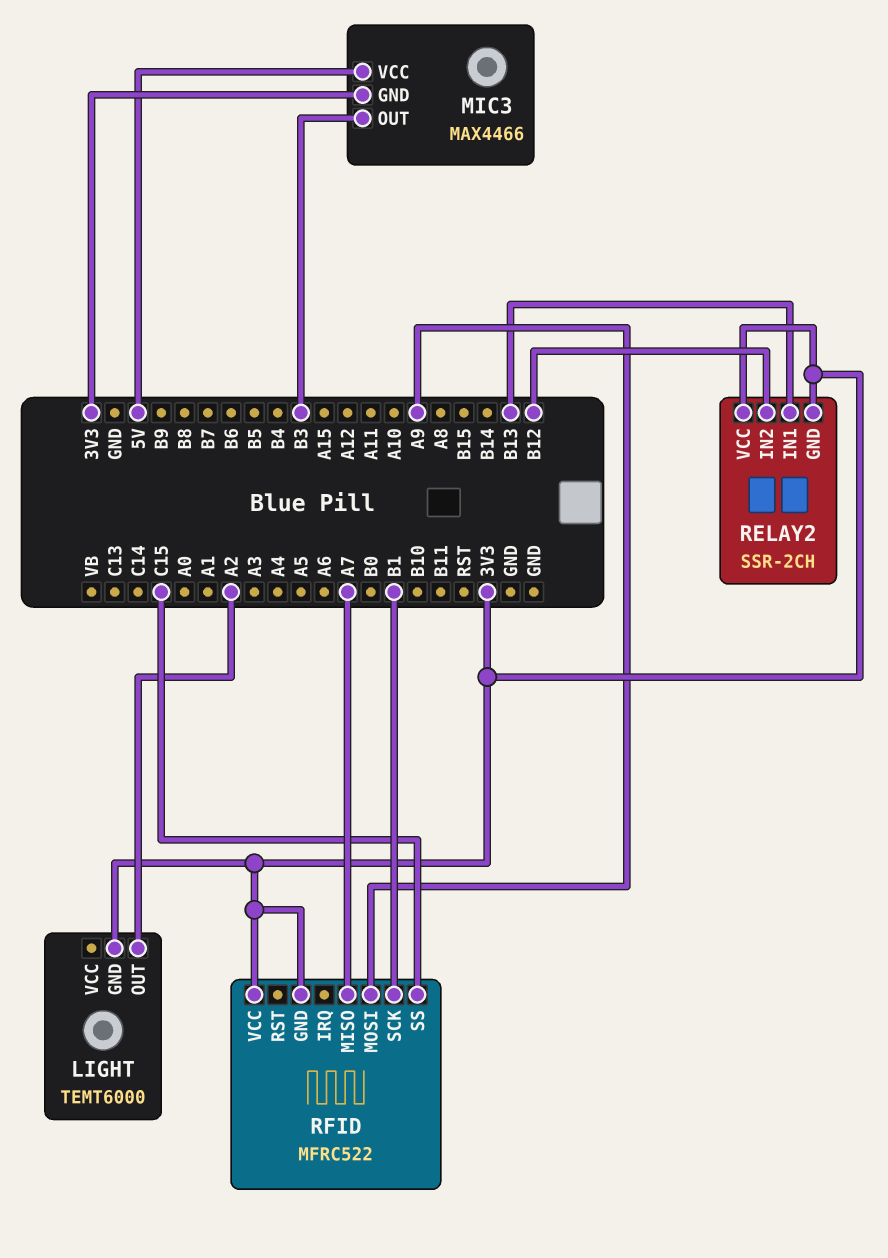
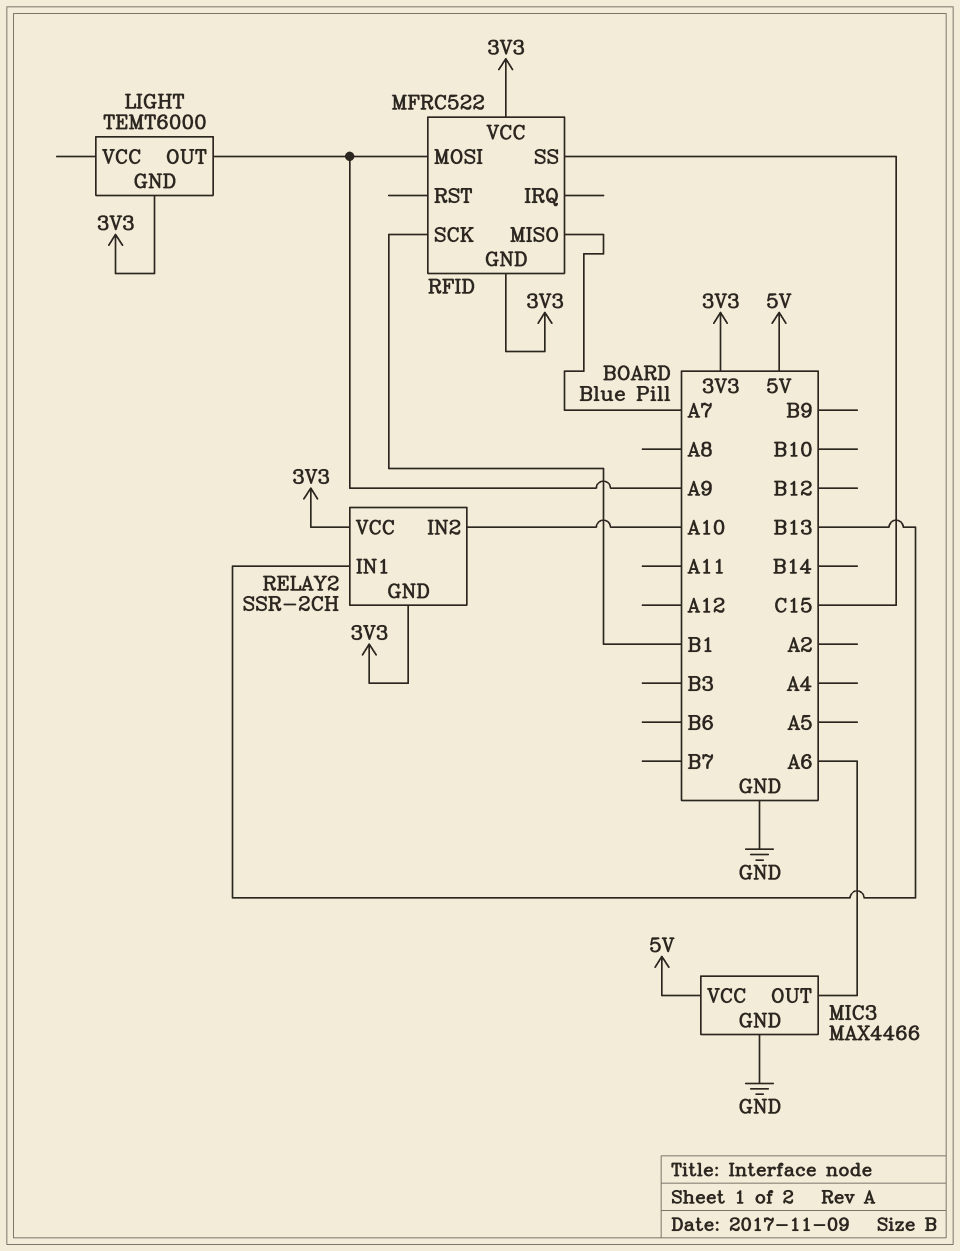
LIGHT pin OUT: A2 -> A9
MIC3 pin GND: 3V3 -> GND
MIC3 pin OUT: B3 -> A6
RELAY2 pin IN2: B12 -> A10

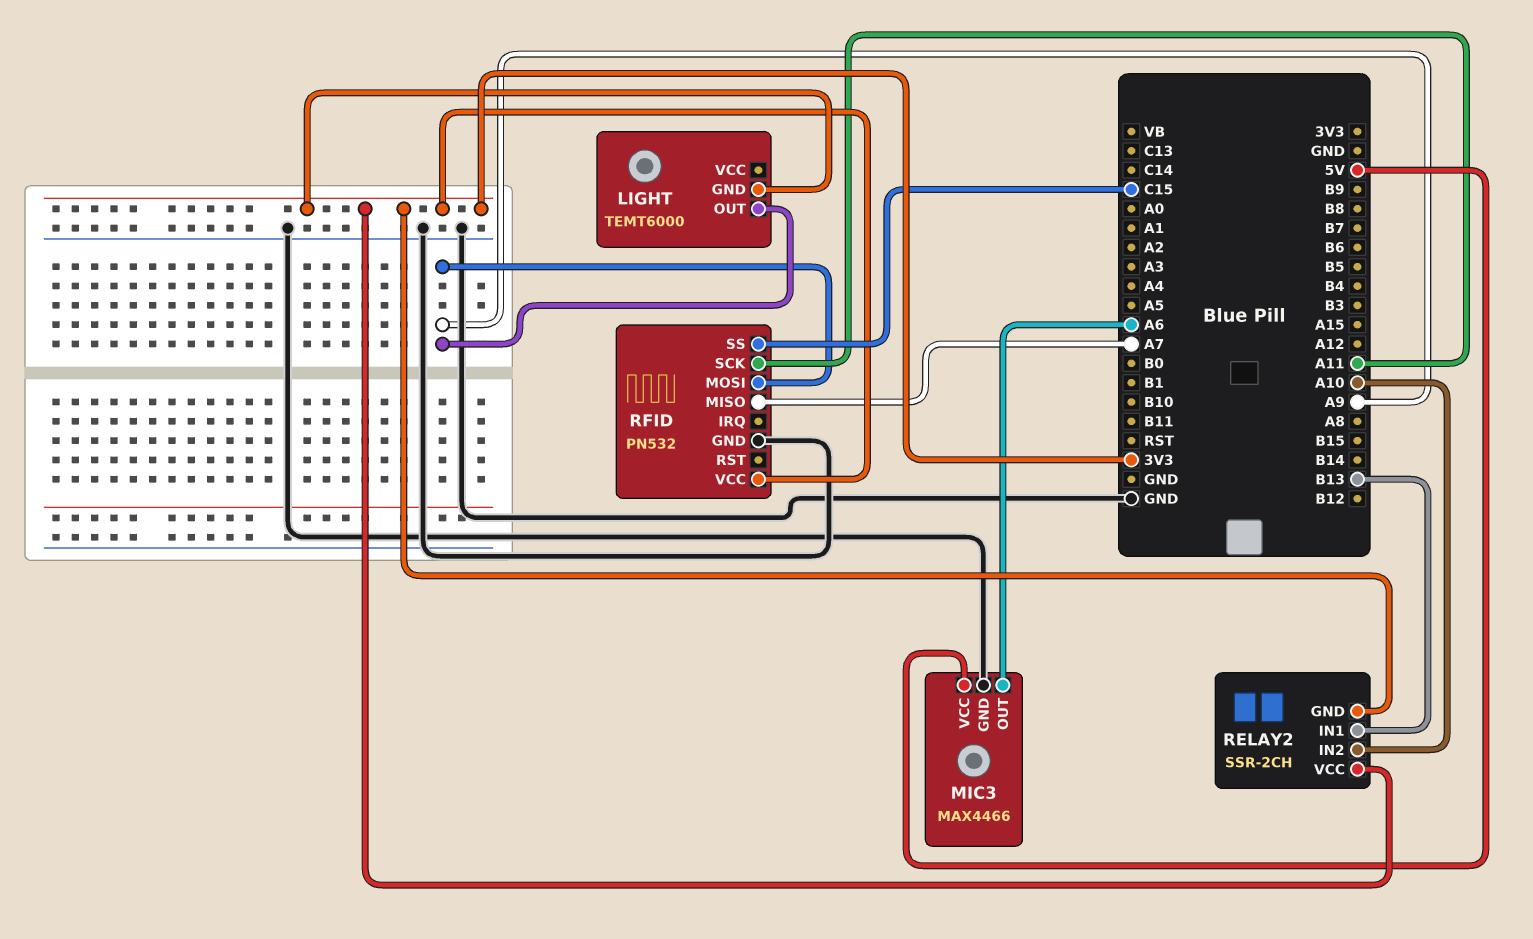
RFID: MFRC522 -> PN532
RFID pin GND: 3V3 -> GND
RFID pin SCK: B1 -> A11

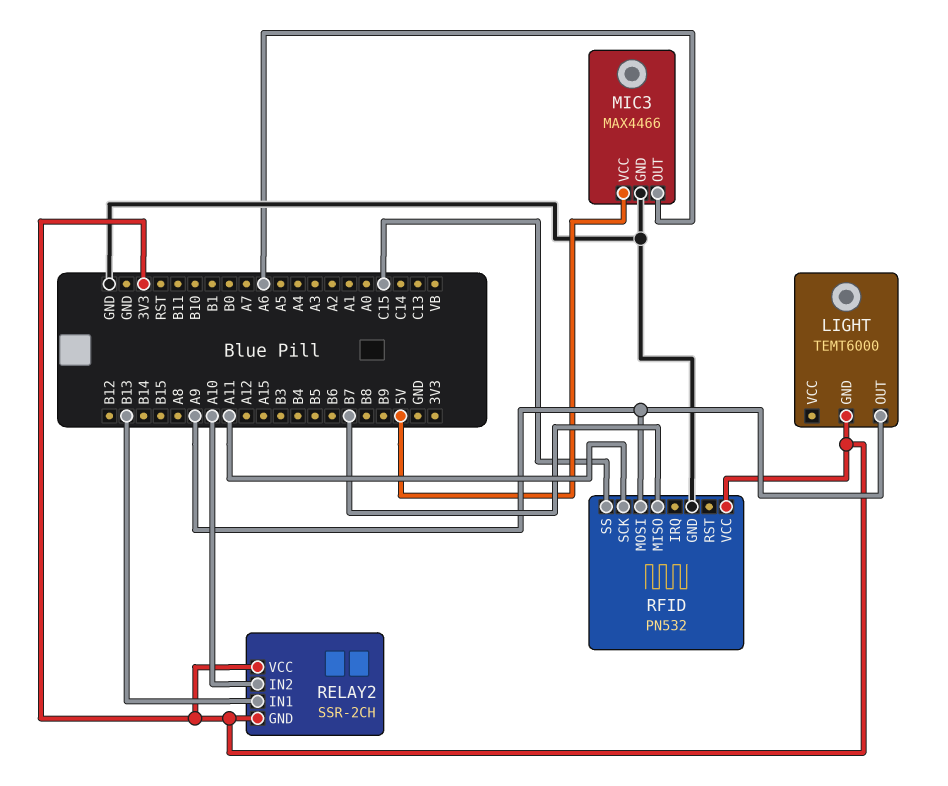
RFID pin MISO: A7 -> B7

